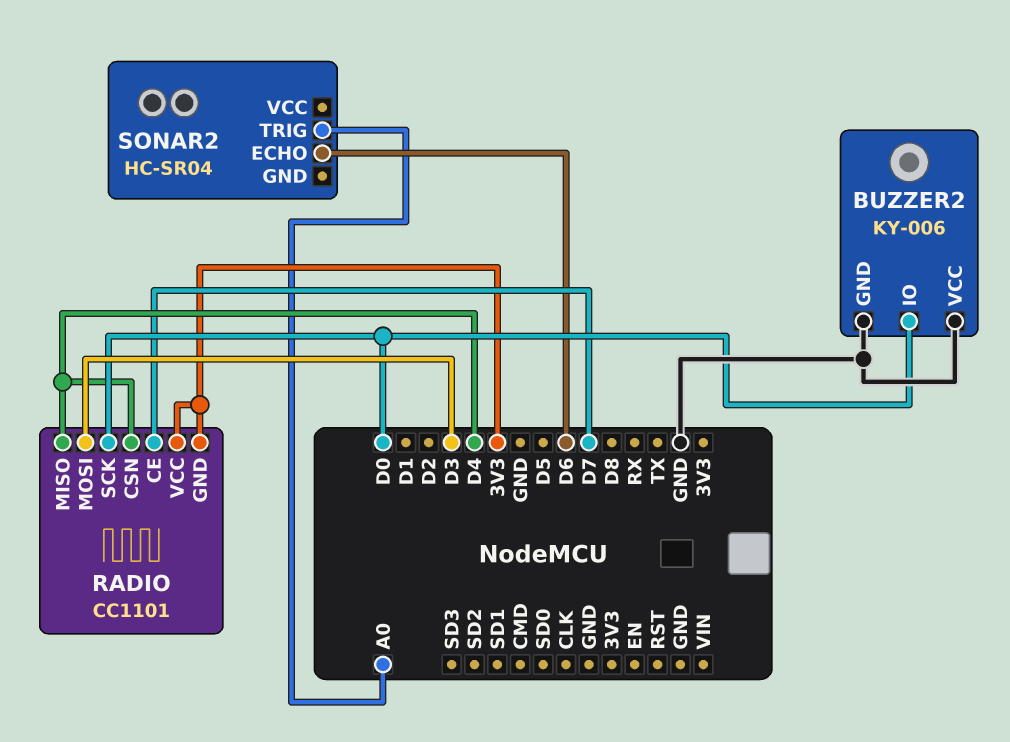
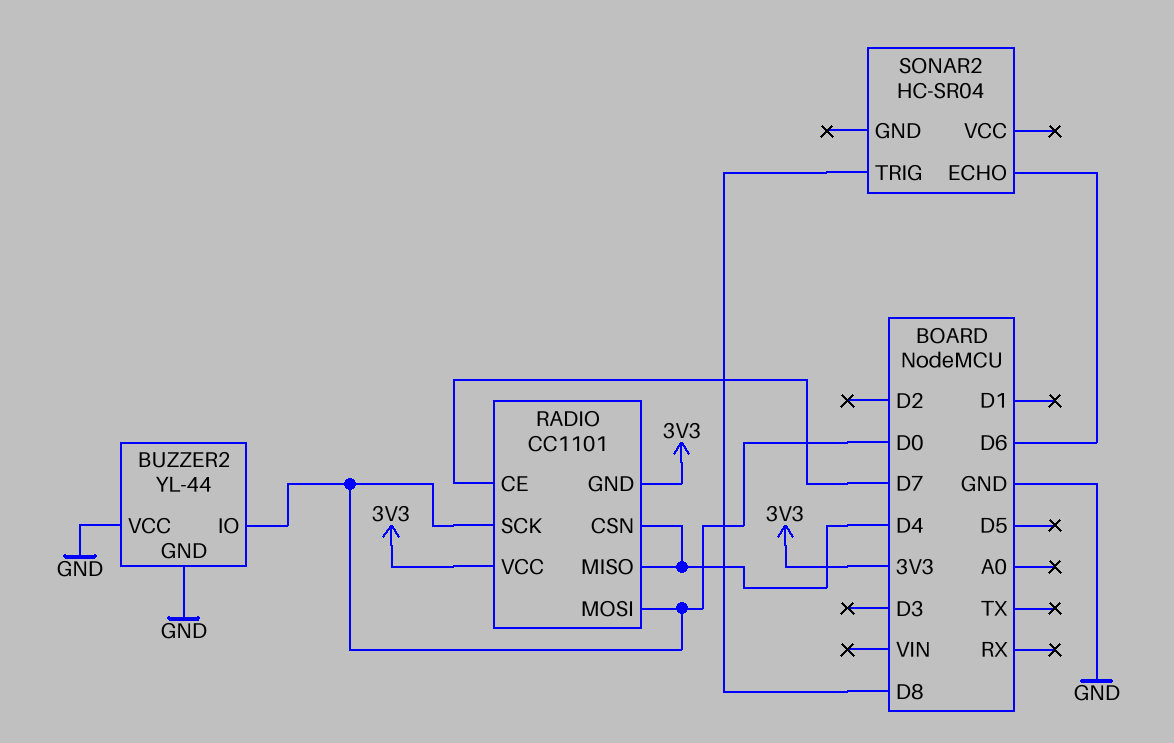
BUZZER2: KY-006 -> YL-44
RADIO pin MOSI: D3 -> D0
SONAR2 pin TRIG: A0 -> D8

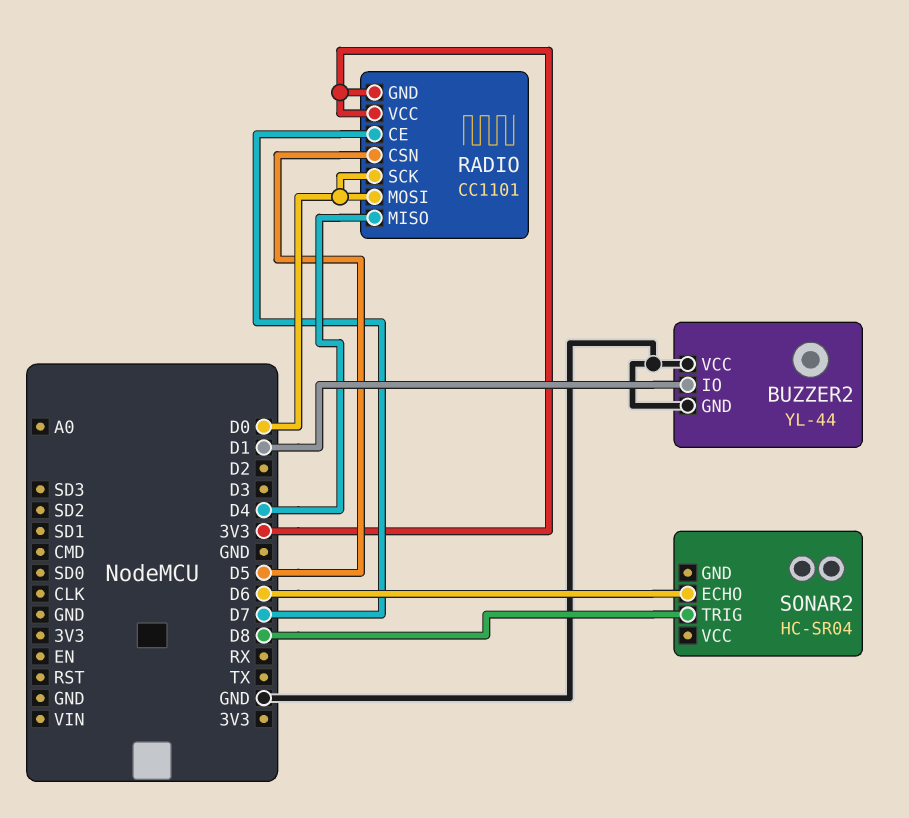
BUZZER2 pin IO: D0 -> D1
RADIO pin CSN: D4 -> D5

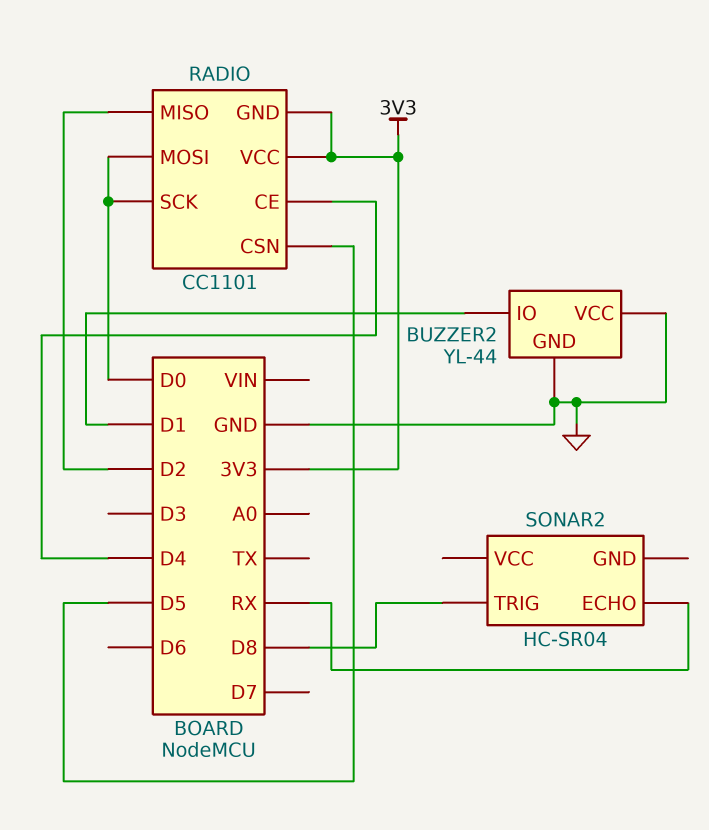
RADIO pin CE: D7 -> D4
RADIO pin MISO: D4 -> D2
SONAR2 pin ECHO: D6 -> RX

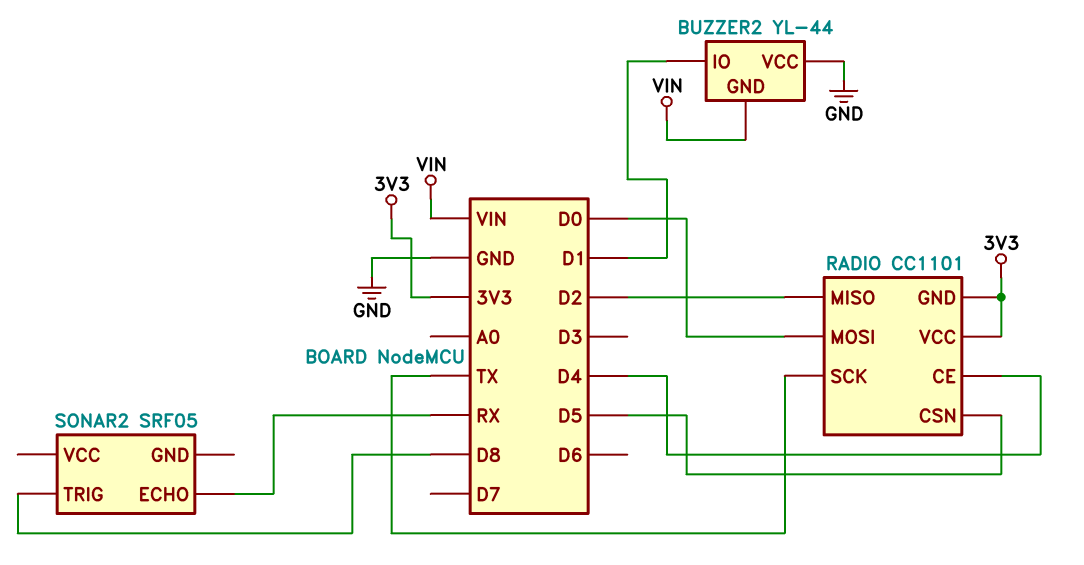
BUZZER2 pin GND: GND -> VIN
RADIO pin SCK: D0 -> TX
SONAR2: HC-SR04 -> SRF05

